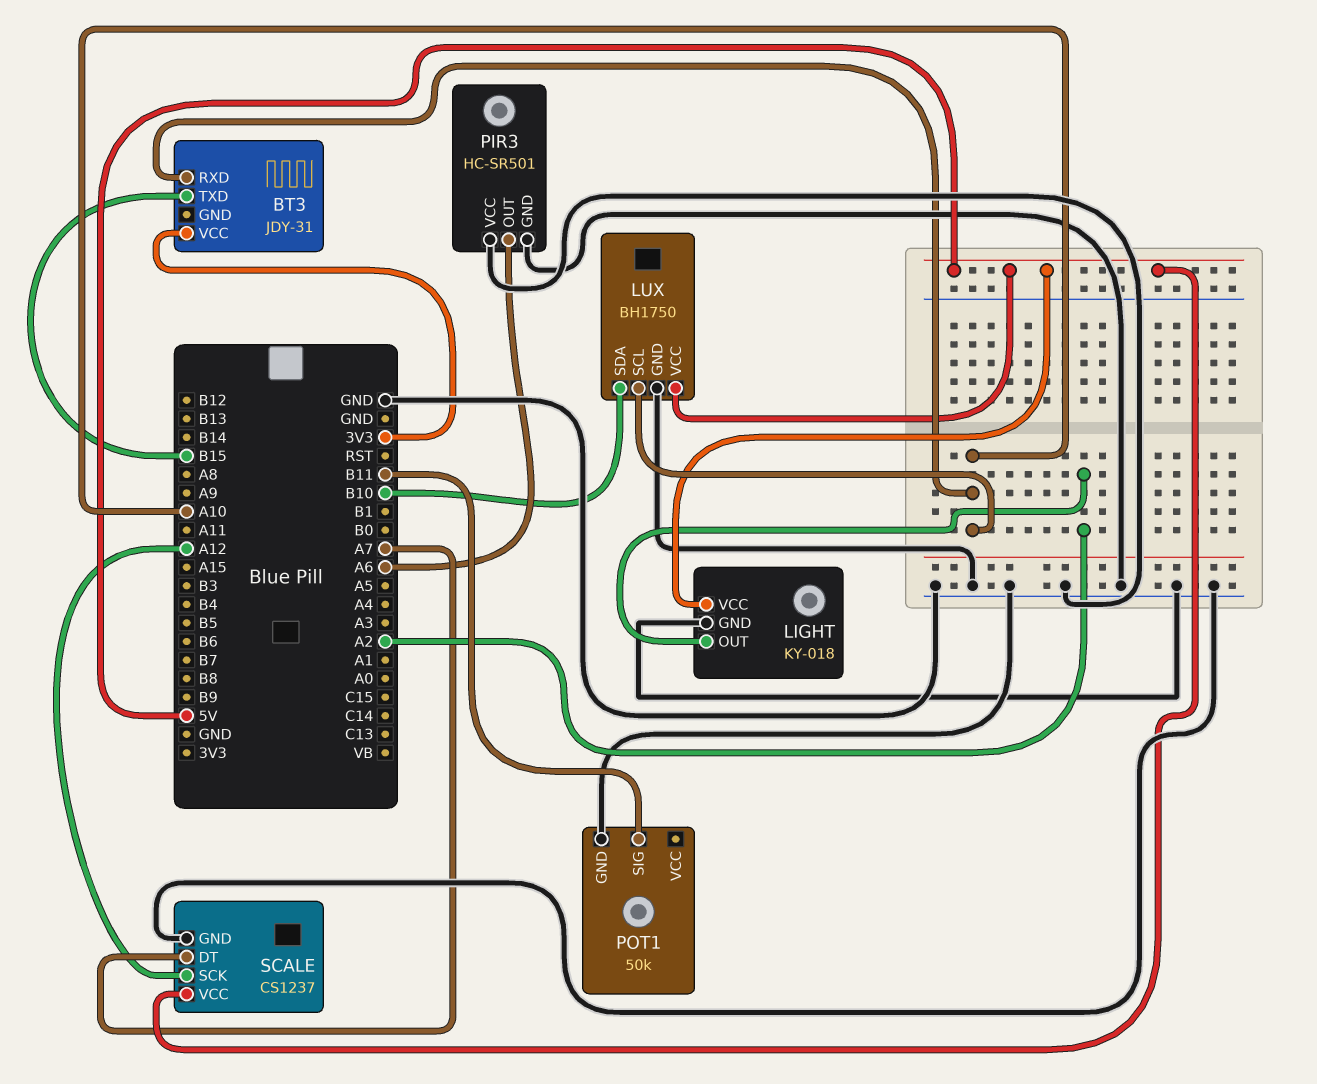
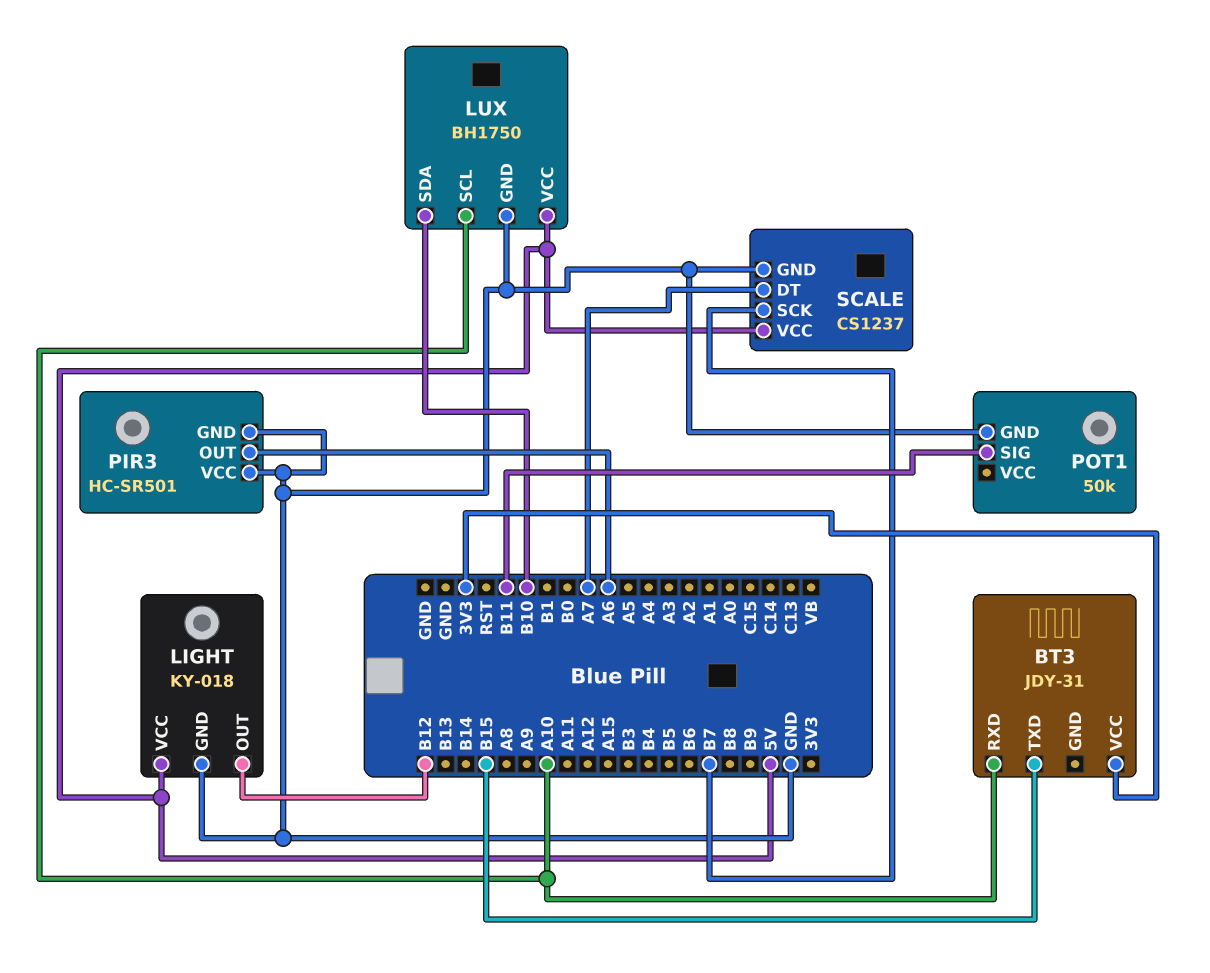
LIGHT pin OUT: A2 -> B12
SCALE pin SCK: A12 -> B7

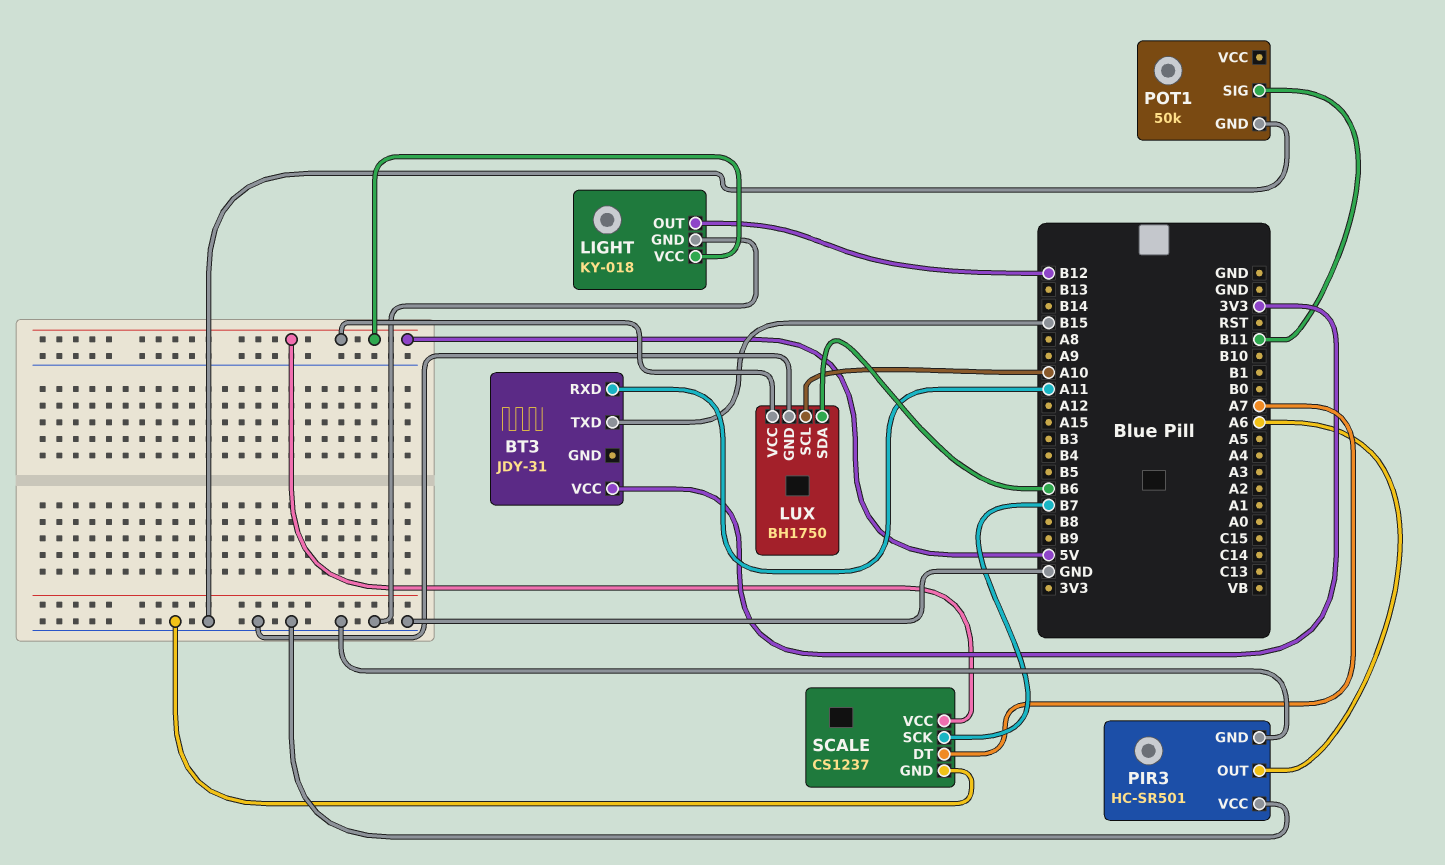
BT3 pin RXD: A10 -> A11
LUX pin SDA: B10 -> B6

